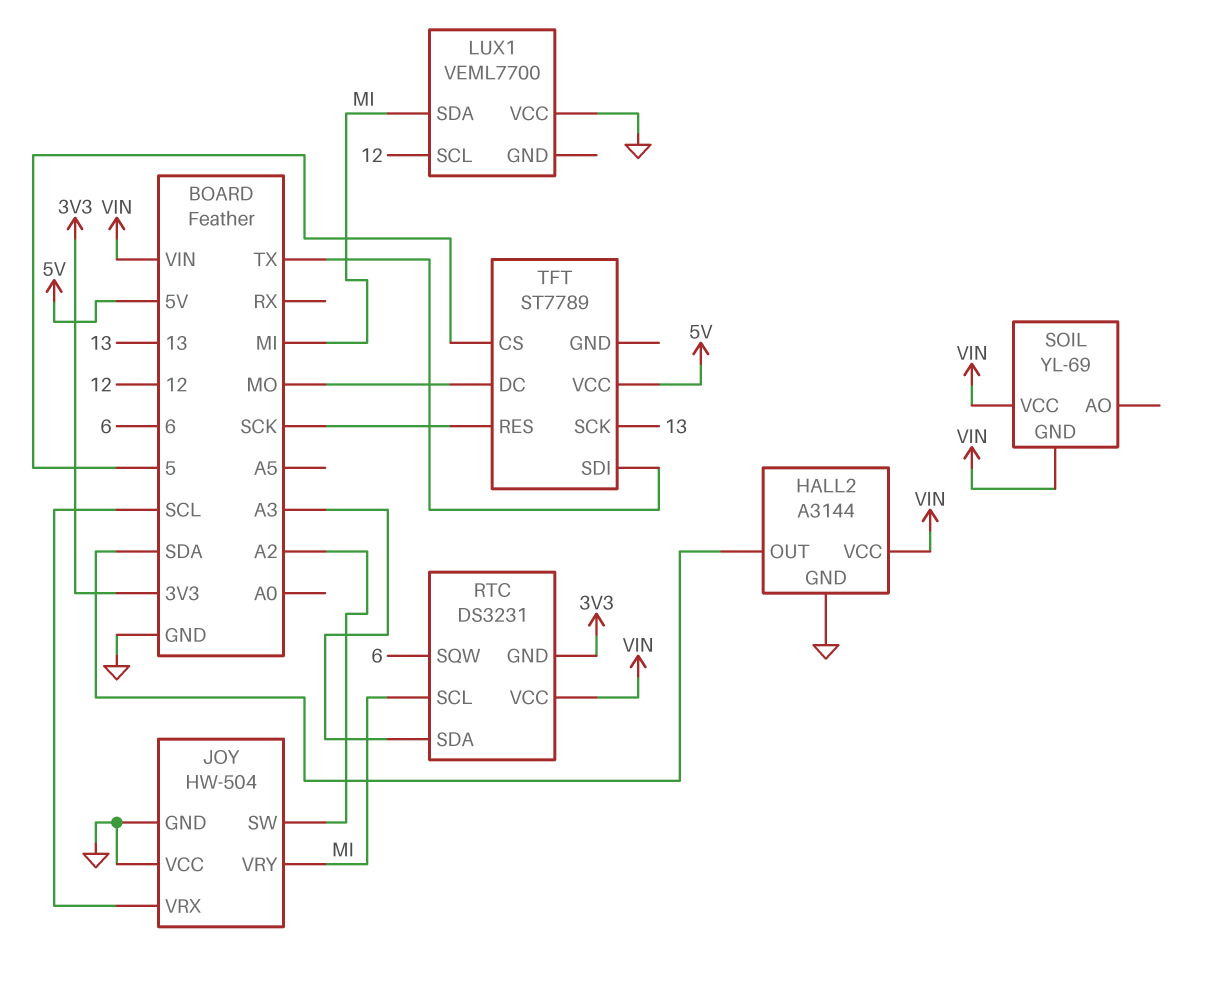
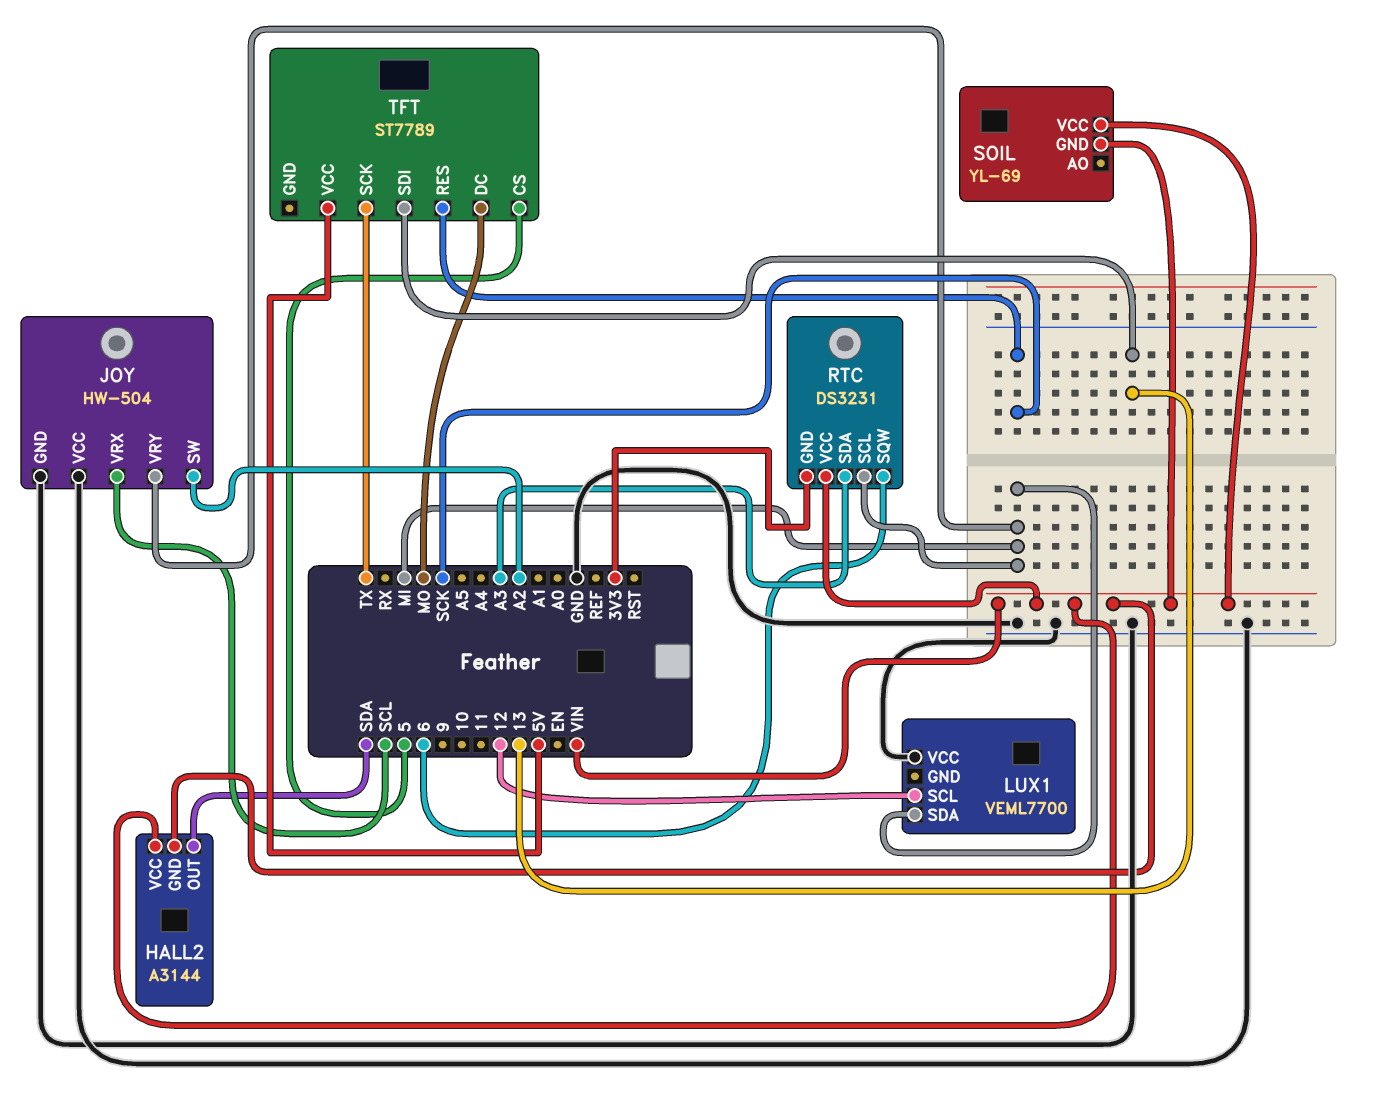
HALL2 pin GND: GND -> VIN
TFT pin SCK: 13 -> TX
TFT pin SDI: TX -> 13

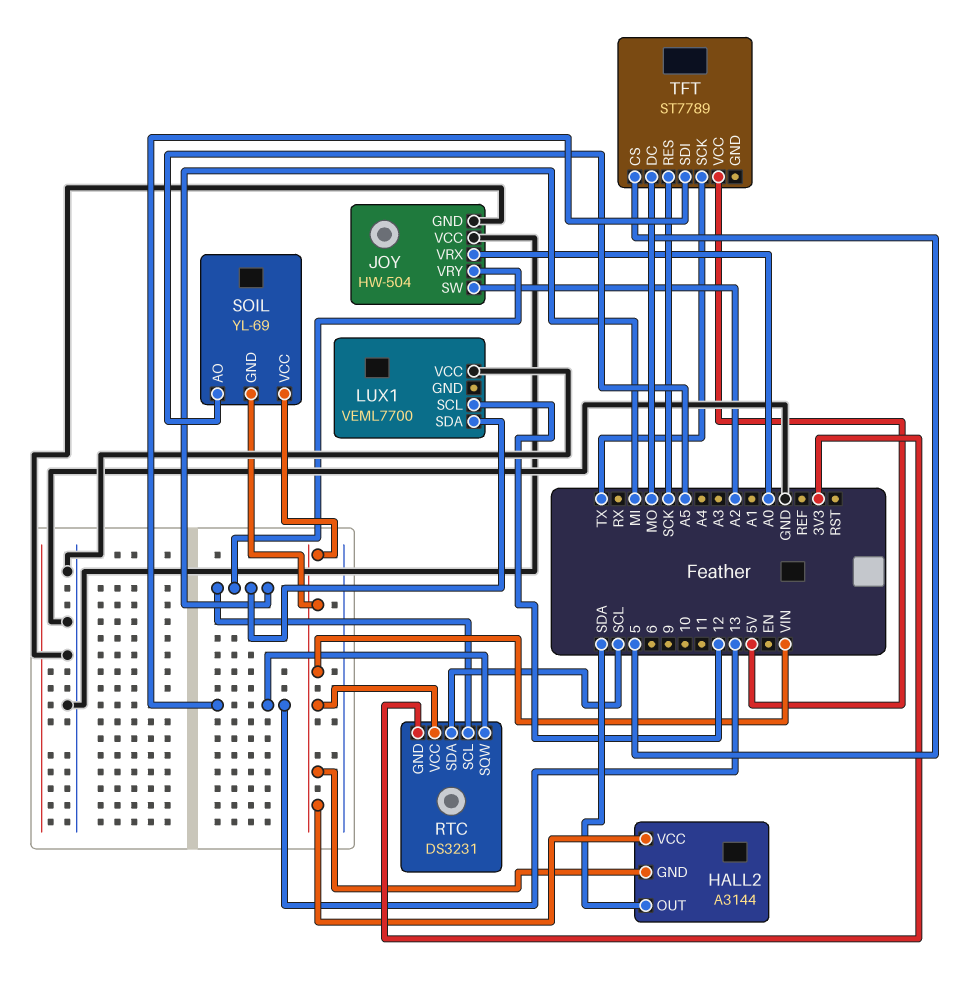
JOY pin VRX: SCL -> A0
RTC pin SDA: A3 -> SCL
RTC pin SQW: 6 -> 13
SOIL pin AO: none -> A5

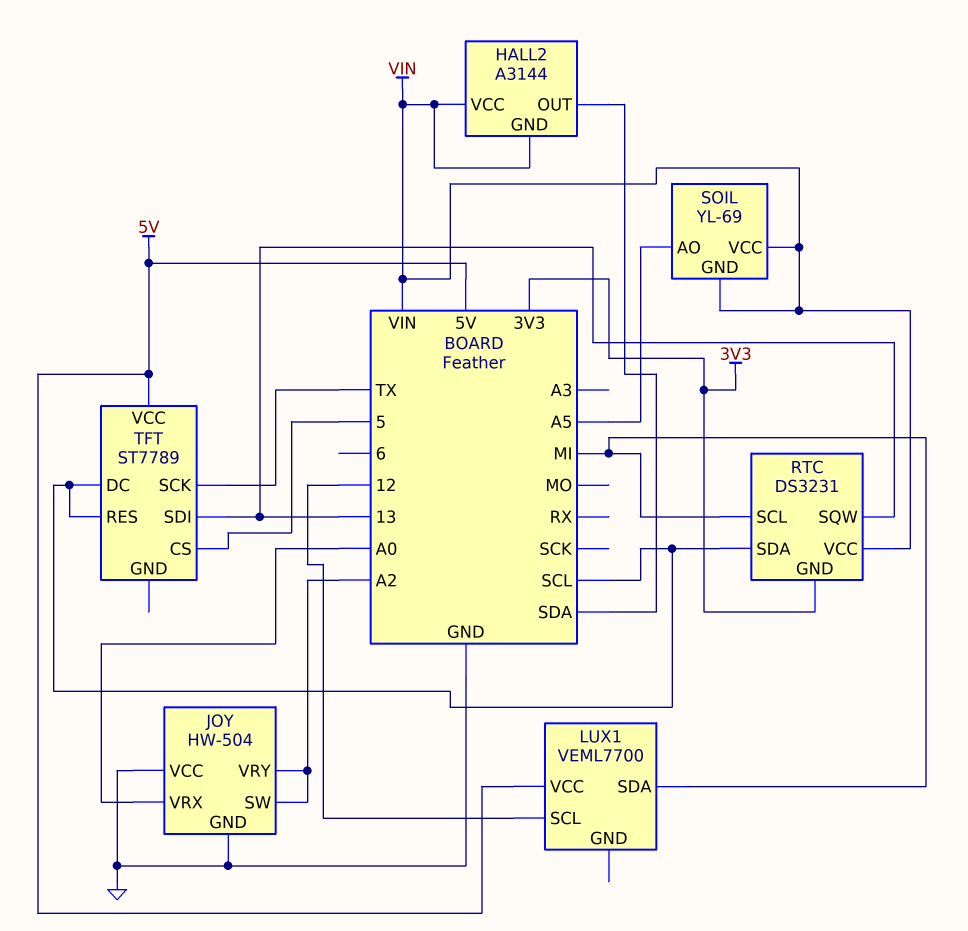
JOY pin VRY: MI -> A2
LUX1 pin VCC: GND -> 5V
TFT pin DC: MO -> SCL
TFT pin RES: SCK -> SCL

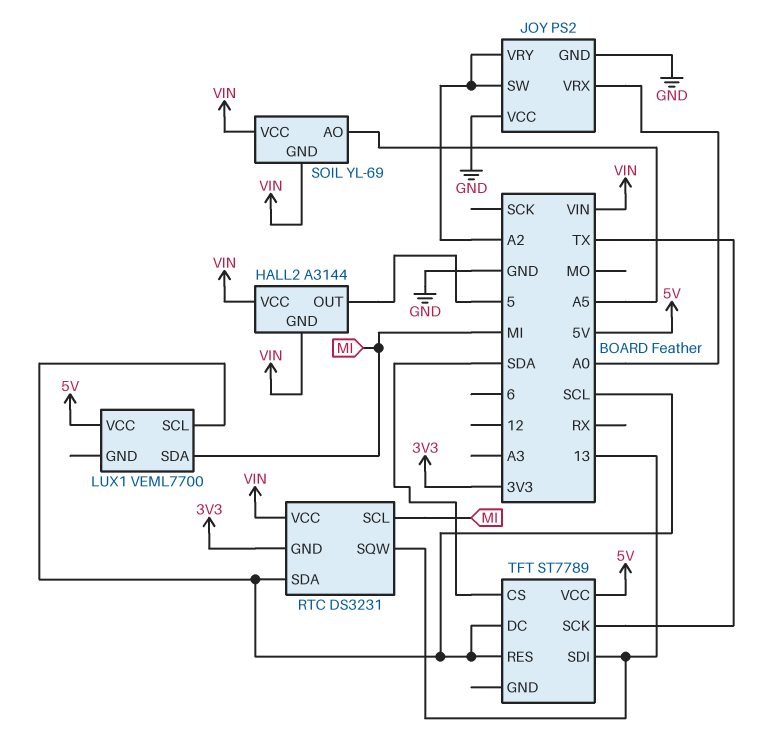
HALL2 pin OUT: SDA -> 5
JOY: HW-504 -> PS2
LUX1 pin SCL: 12 -> SCL
TFT pin CS: 5 -> SDA

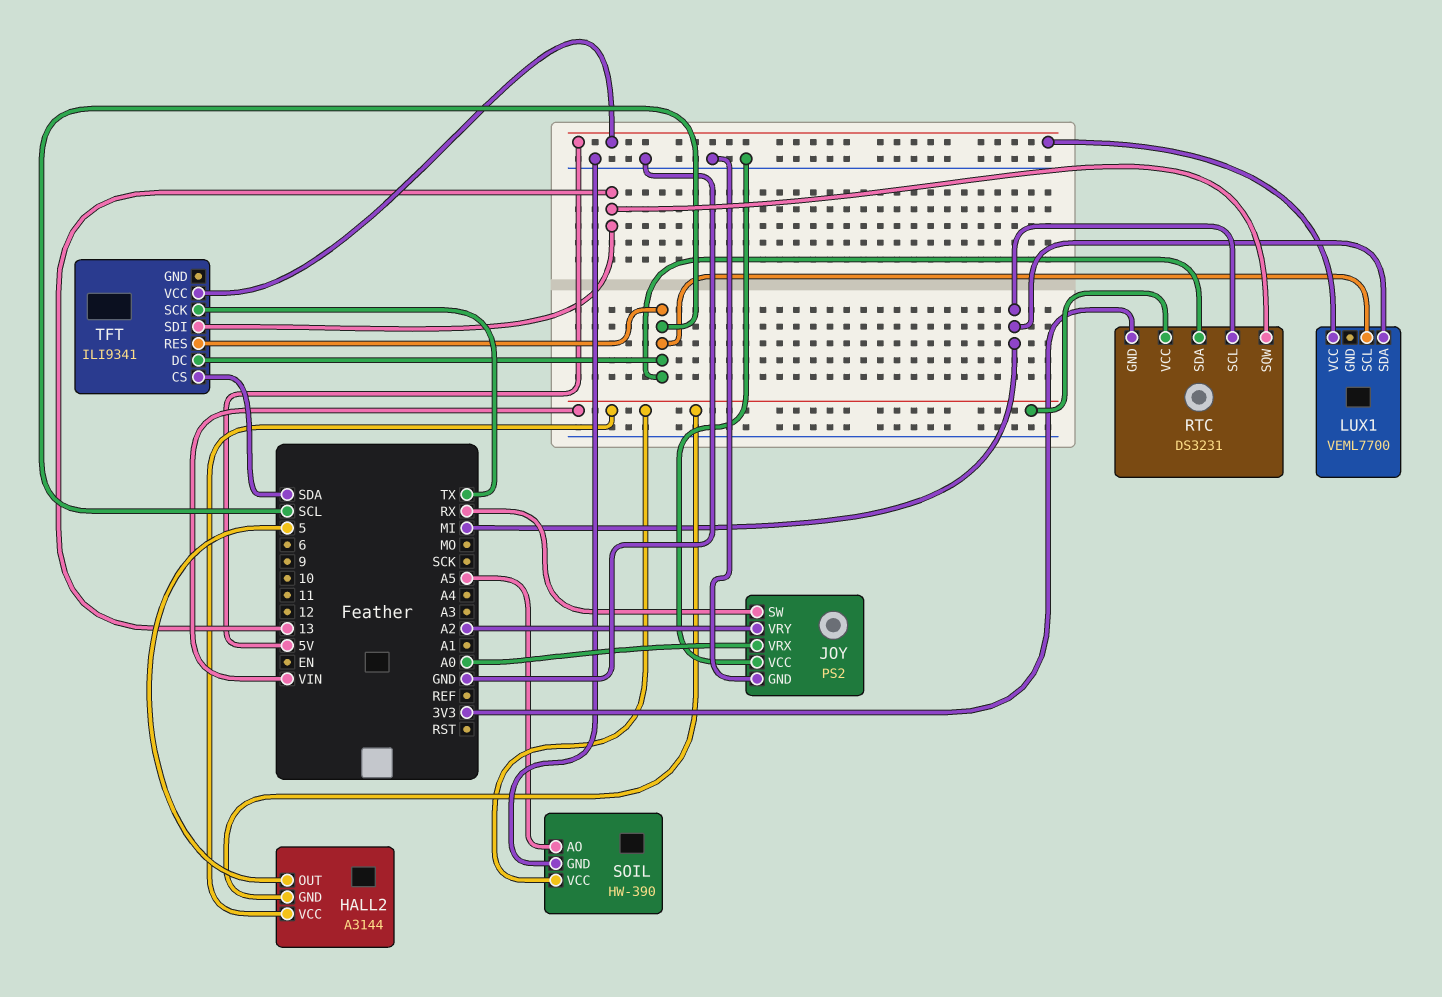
JOY pin SW: A2 -> RX
SOIL: YL-69 -> HW-390
SOIL pin GND: VIN -> GND
TFT: ST7789 -> ILI9341

